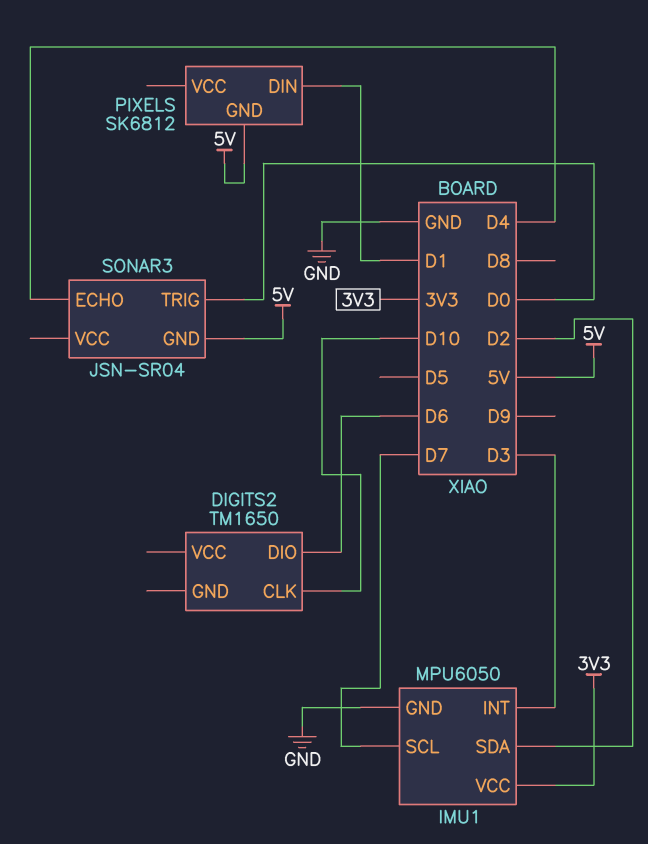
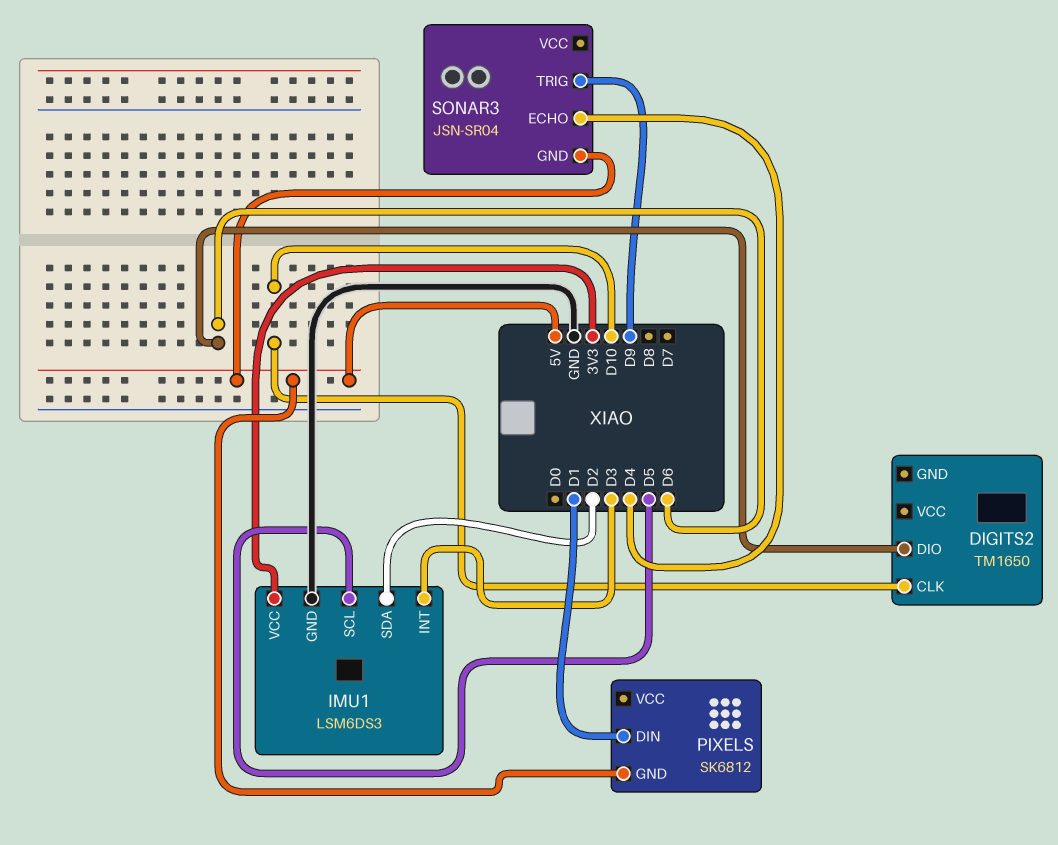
IMU1: MPU6050 -> LSM6DS3
IMU1 pin SCL: D7 -> D5
SONAR3 pin TRIG: D0 -> D9

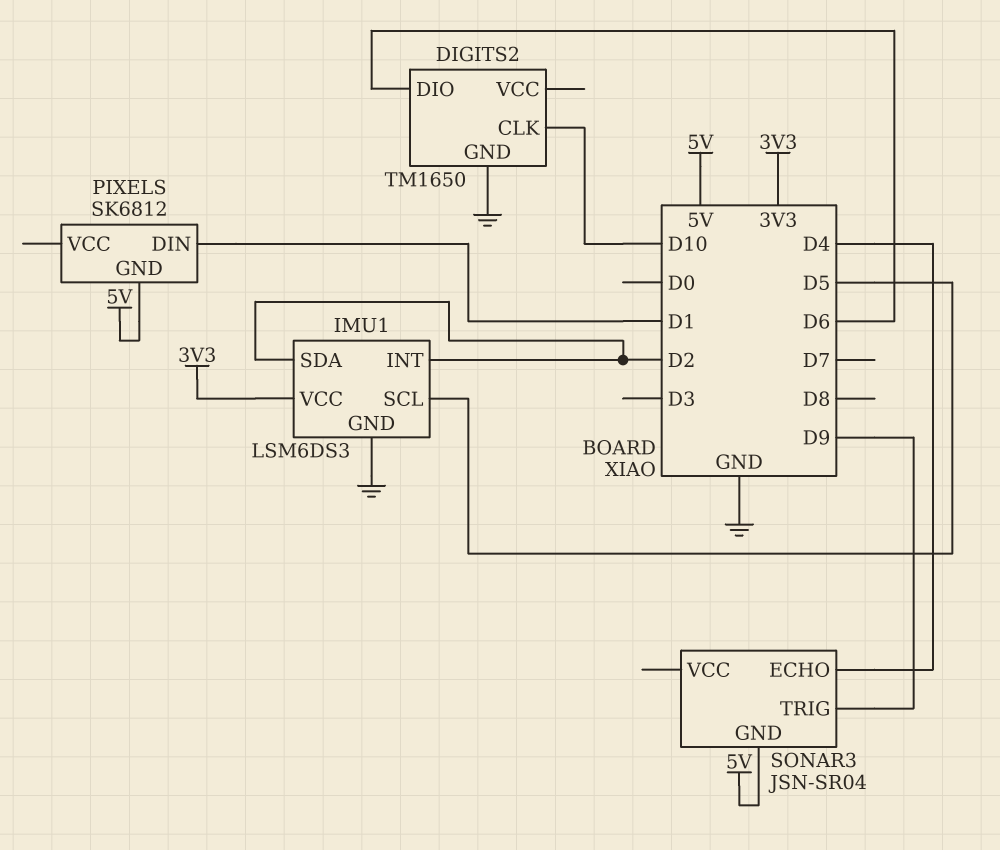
DIGITS2 pin GND: none -> GND
IMU1 pin INT: D3 -> D2

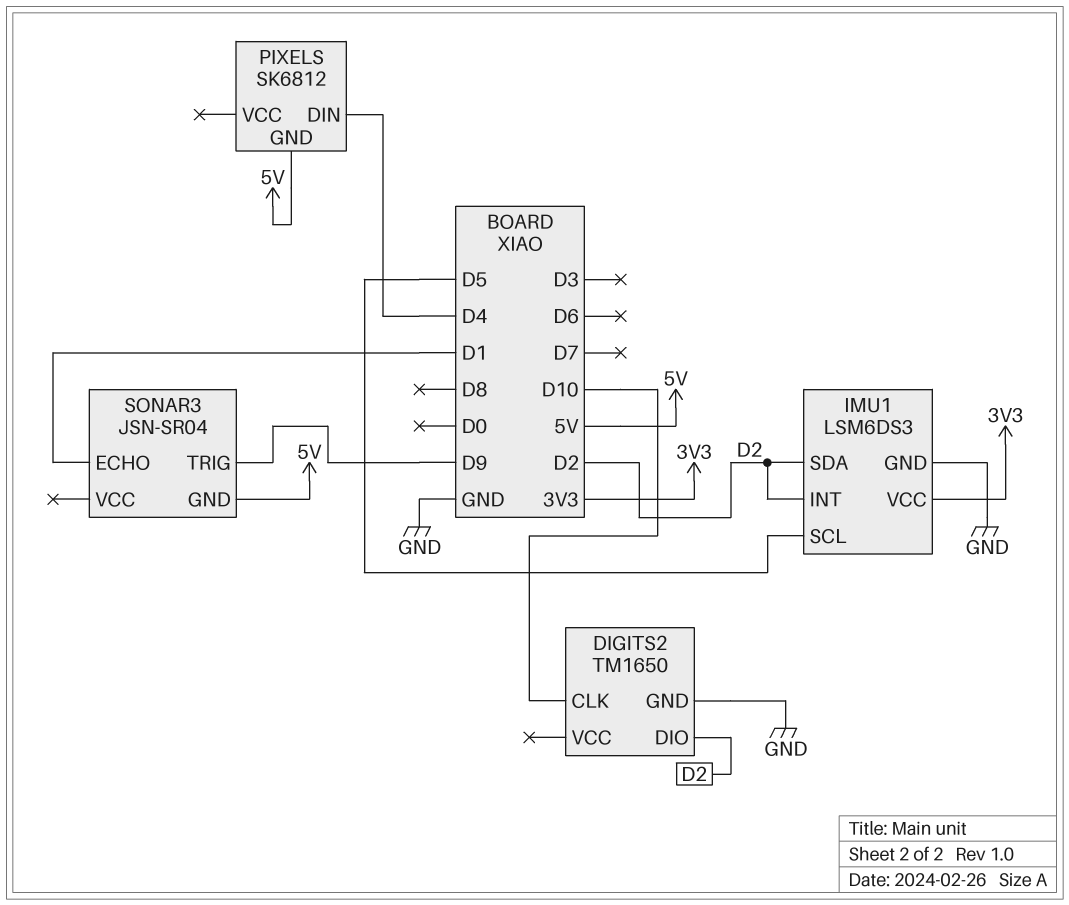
DIGITS2 pin DIO: D6 -> D2
PIXELS pin DIN: D1 -> D4
SONAR3 pin ECHO: D4 -> D1

